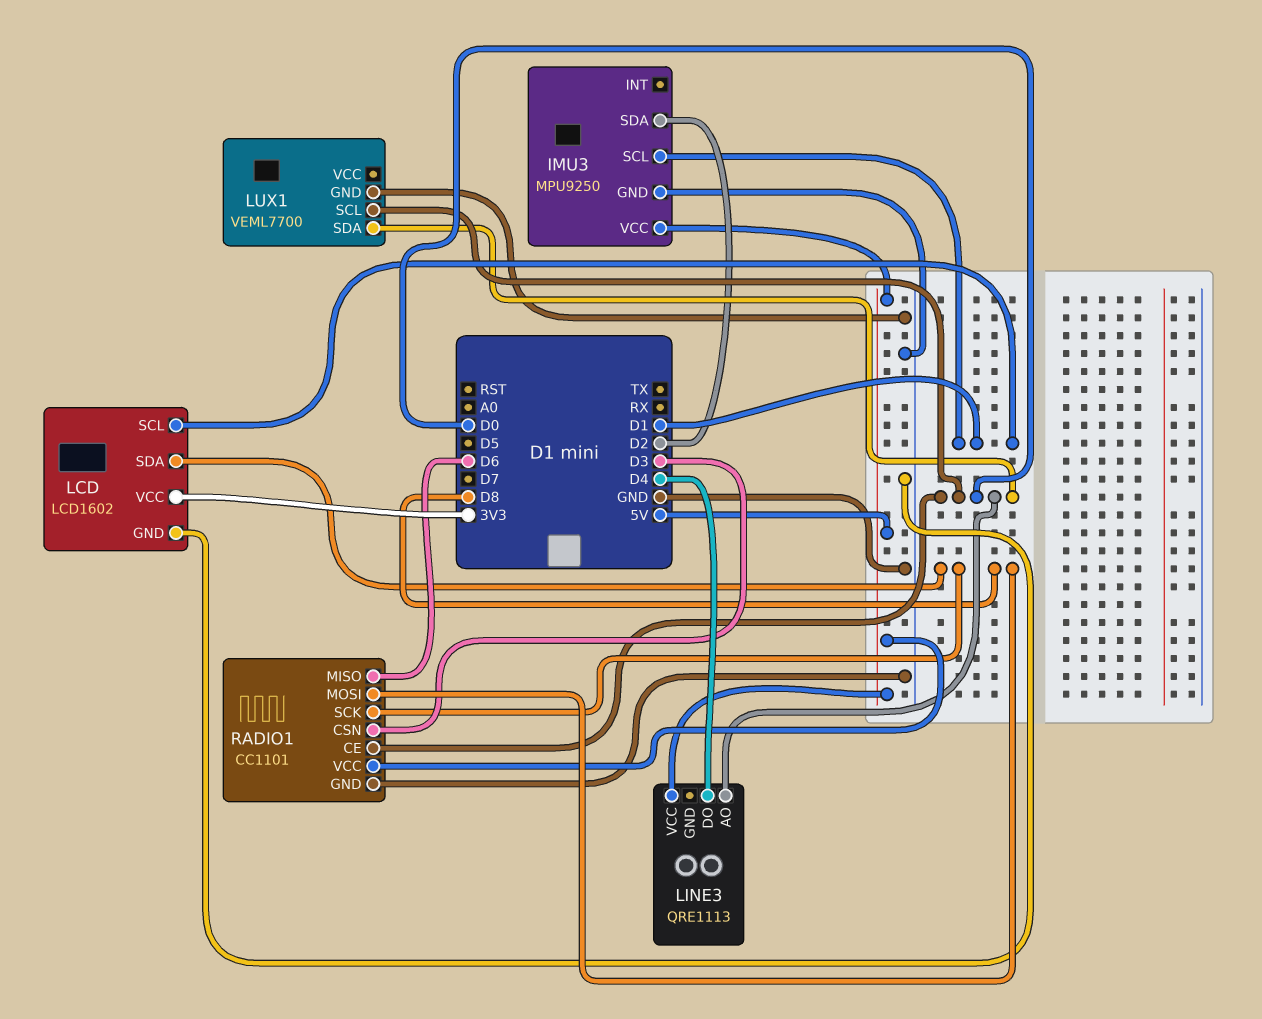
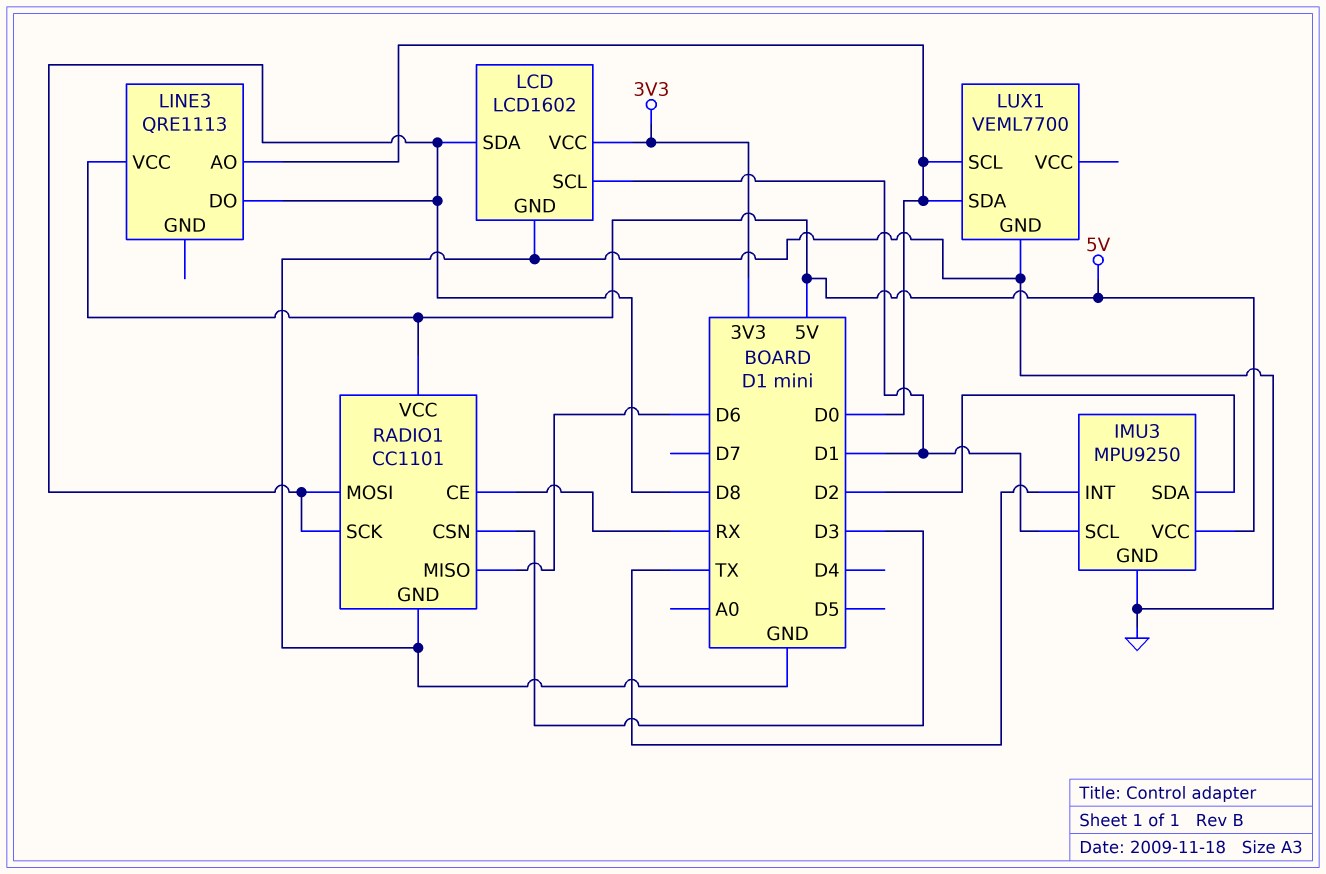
IMU3 pin INT: none -> TX
LINE3 pin DO: D4 -> D8
RADIO1 pin CE: D0 -> RX

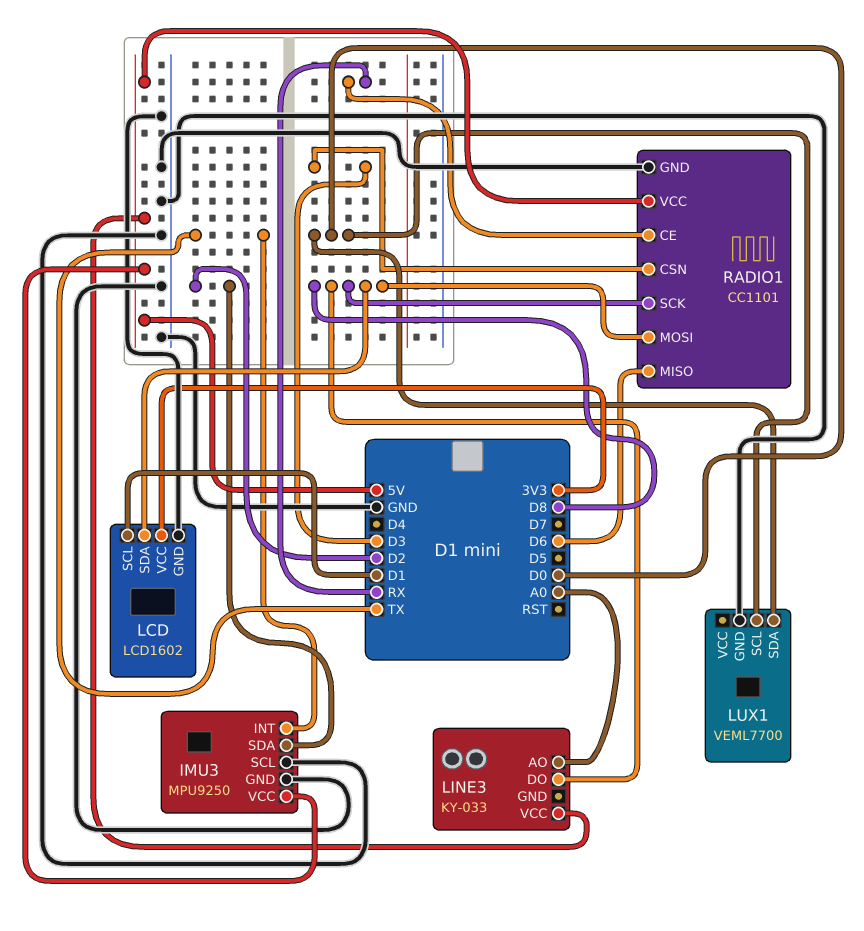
IMU3 pin SCL: D1 -> GND
LINE3: QRE1113 -> KY-033
LINE3 pin AO: D0 -> A0

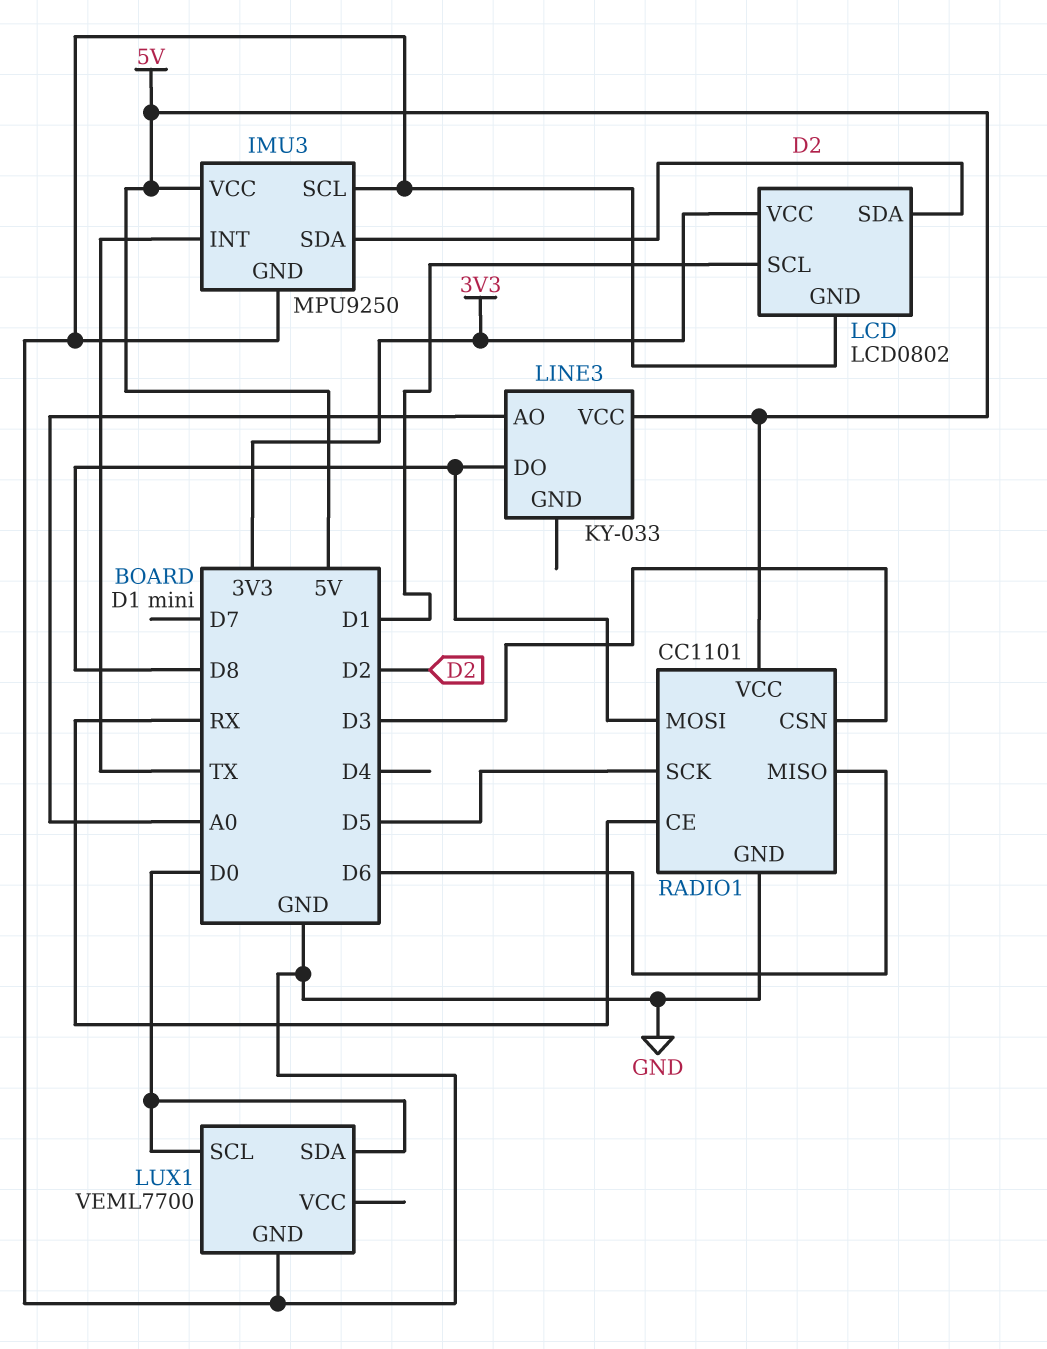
LCD: LCD1602 -> LCD0802
LCD pin SDA: D8 -> D2
RADIO1 pin SCK: D8 -> D5

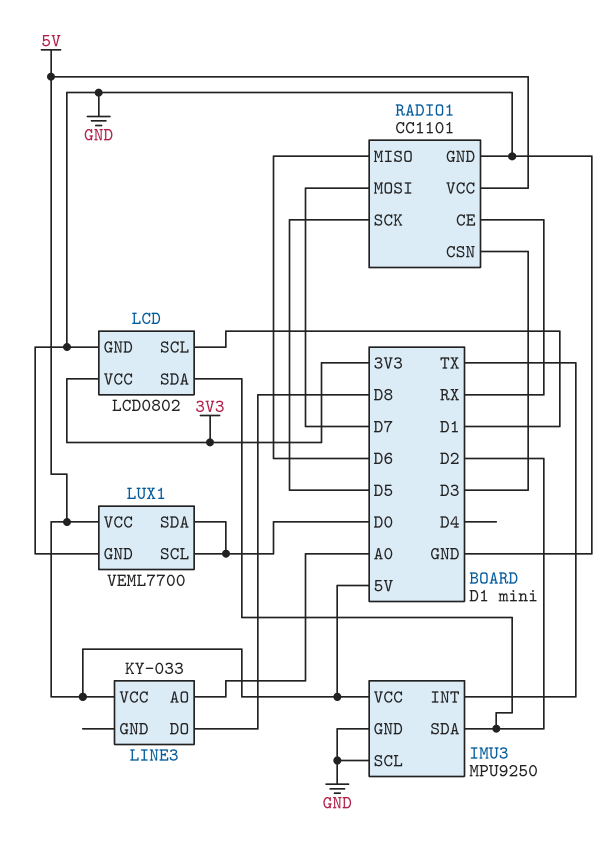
LUX1 pin VCC: none -> 5V
RADIO1 pin MOSI: D8 -> D7

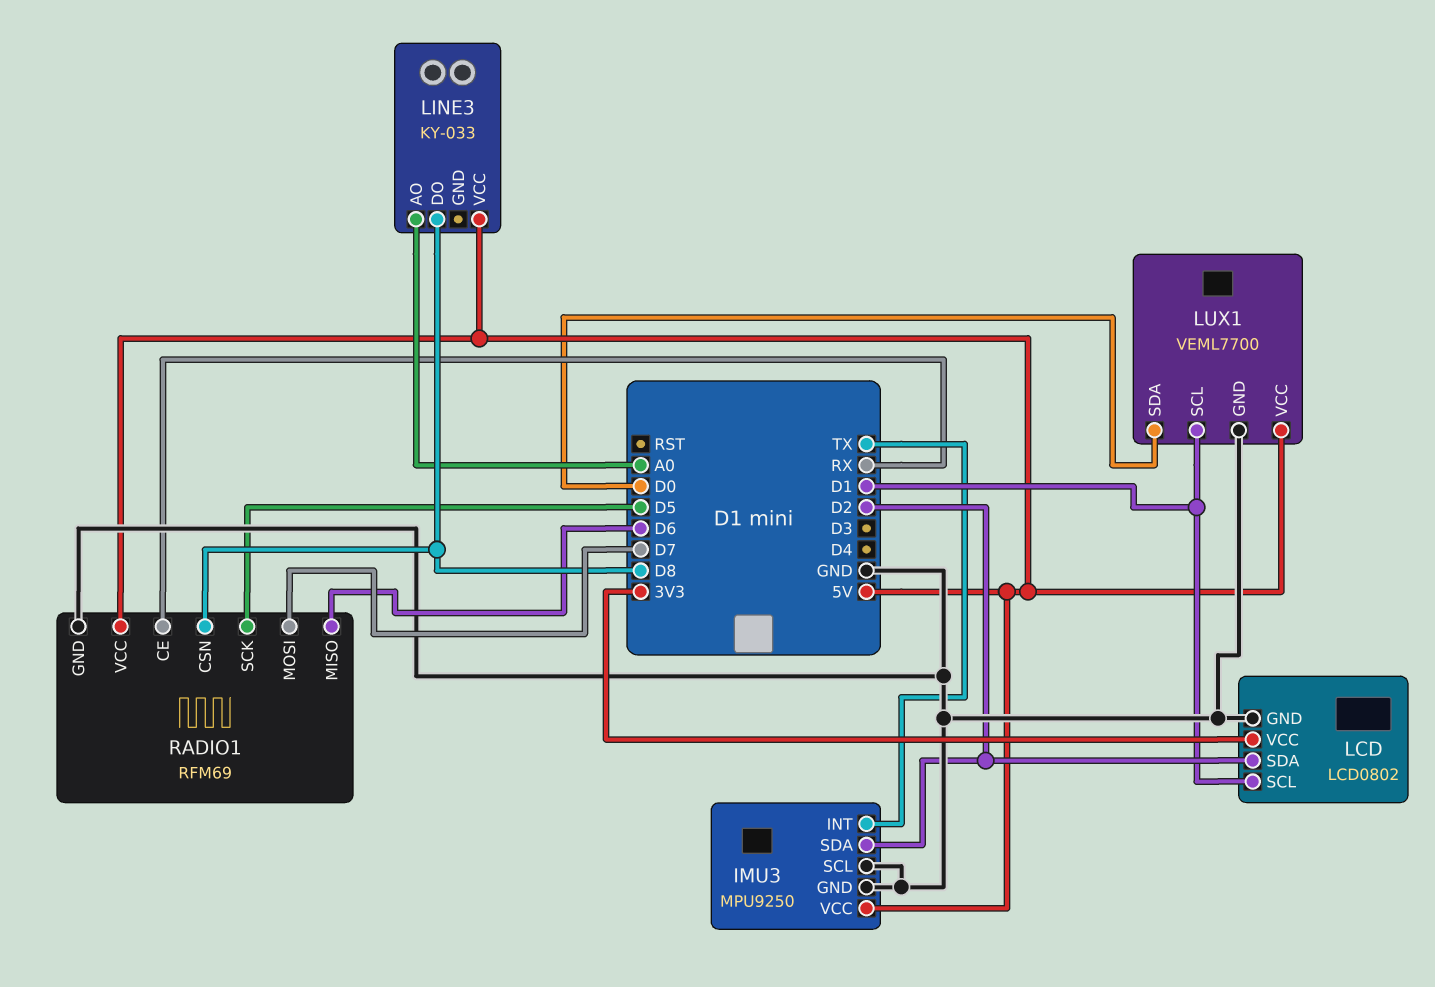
LUX1 pin SCL: D0 -> D1
RADIO1: CC1101 -> RFM69
RADIO1 pin CSN: D3 -> D8

